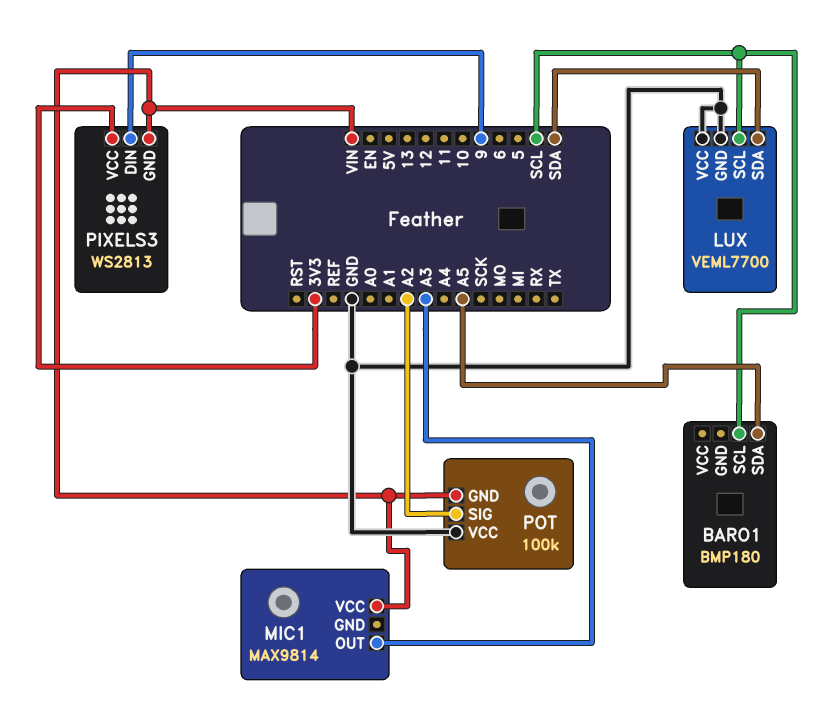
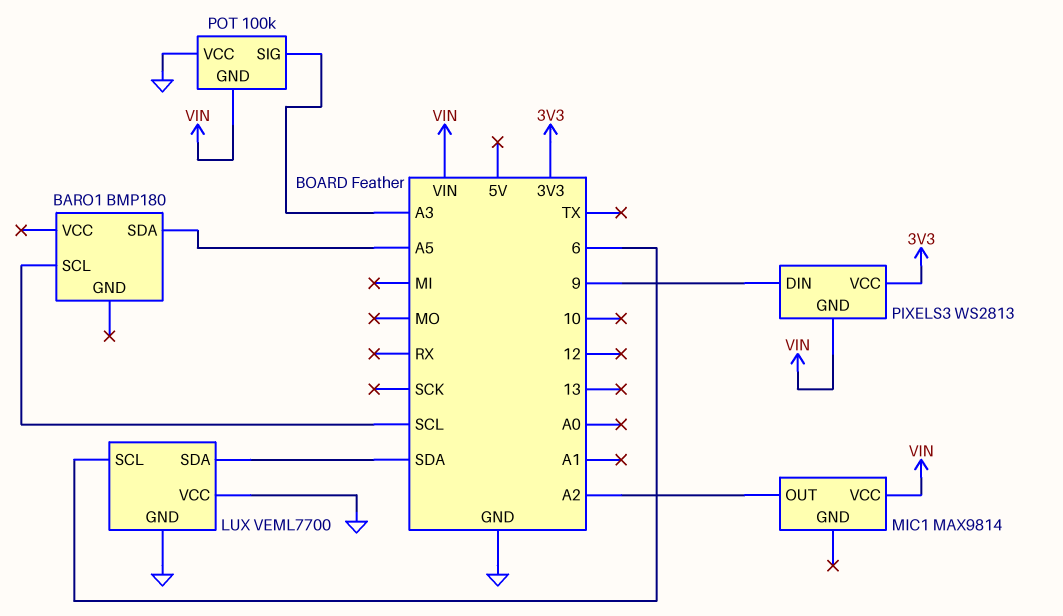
LUX pin SCL: SCL -> 6
MIC1 pin OUT: A3 -> A2
POT pin SIG: A2 -> A3

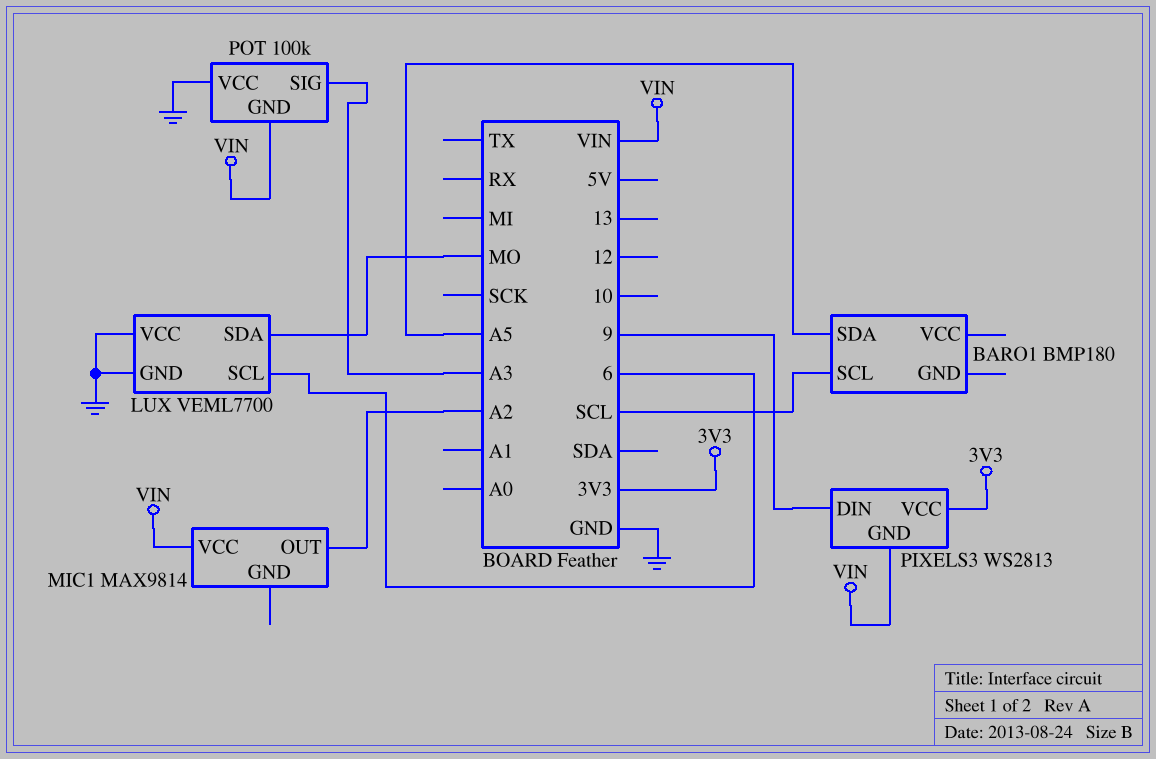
LUX pin SDA: SDA -> MO

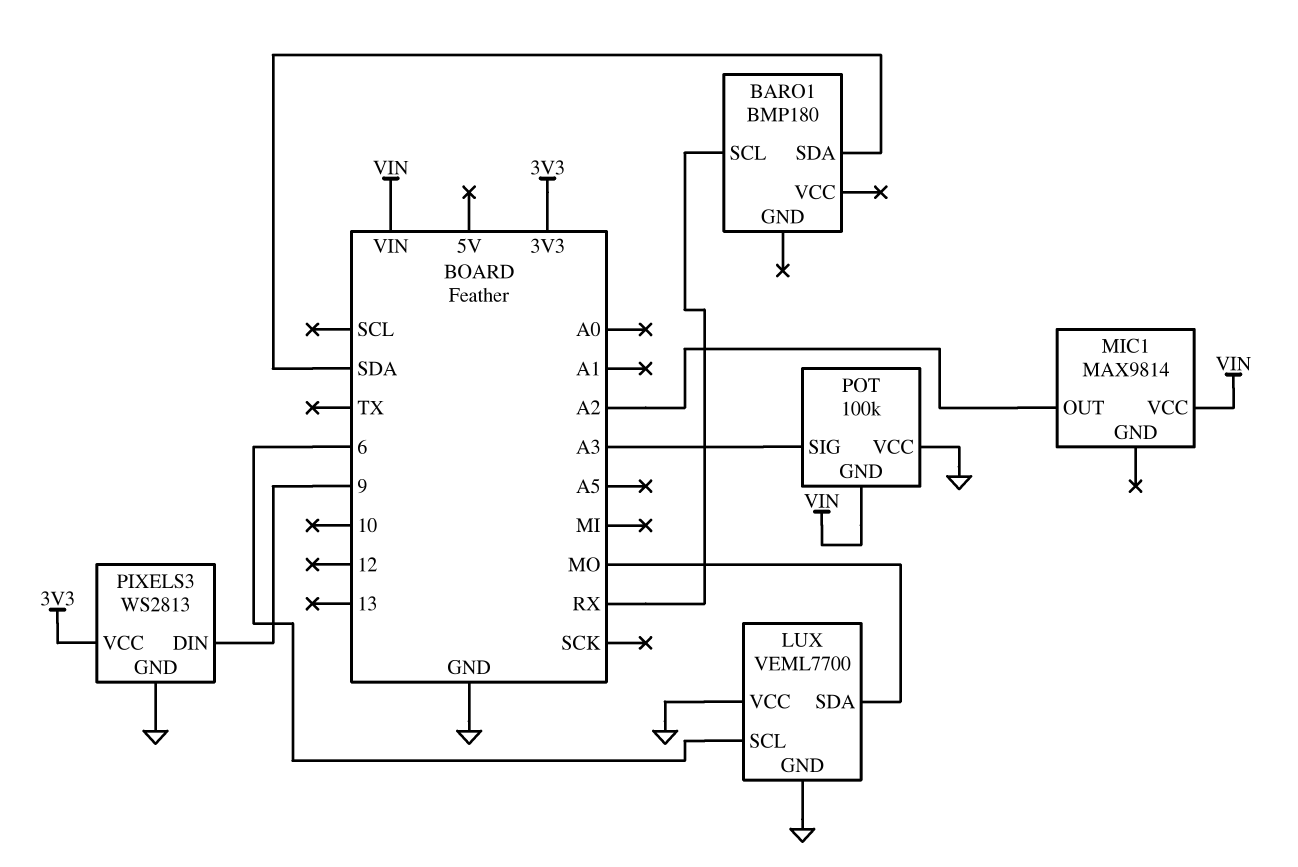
BARO1 pin SCL: SCL -> RX
BARO1 pin SDA: A5 -> SDA
PIXELS3 pin GND: VIN -> GND

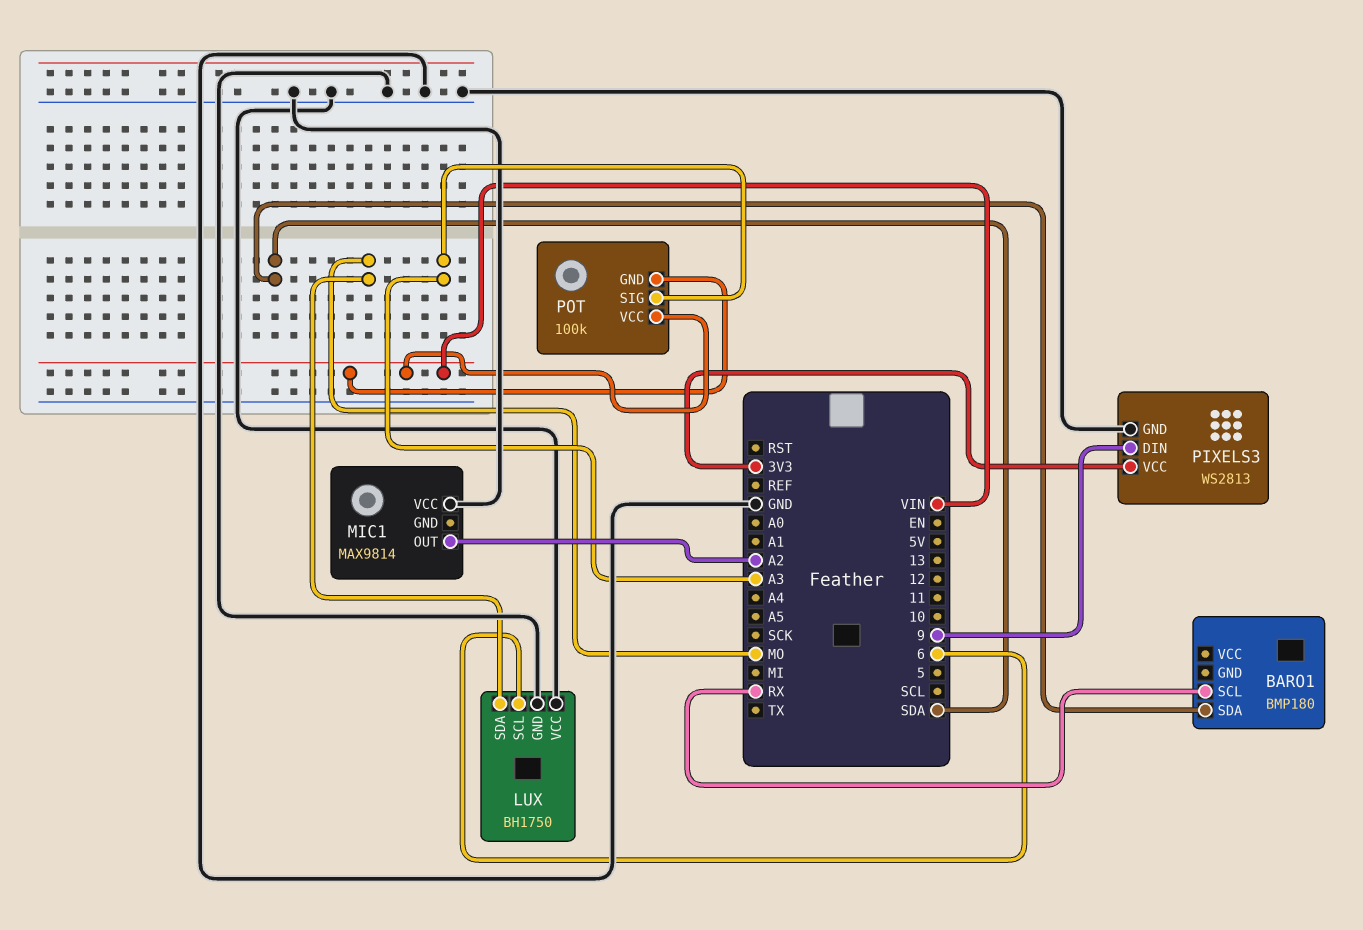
LUX: VEML7700 -> BH1750
MIC1 pin VCC: VIN -> GND
POT pin VCC: GND -> VIN

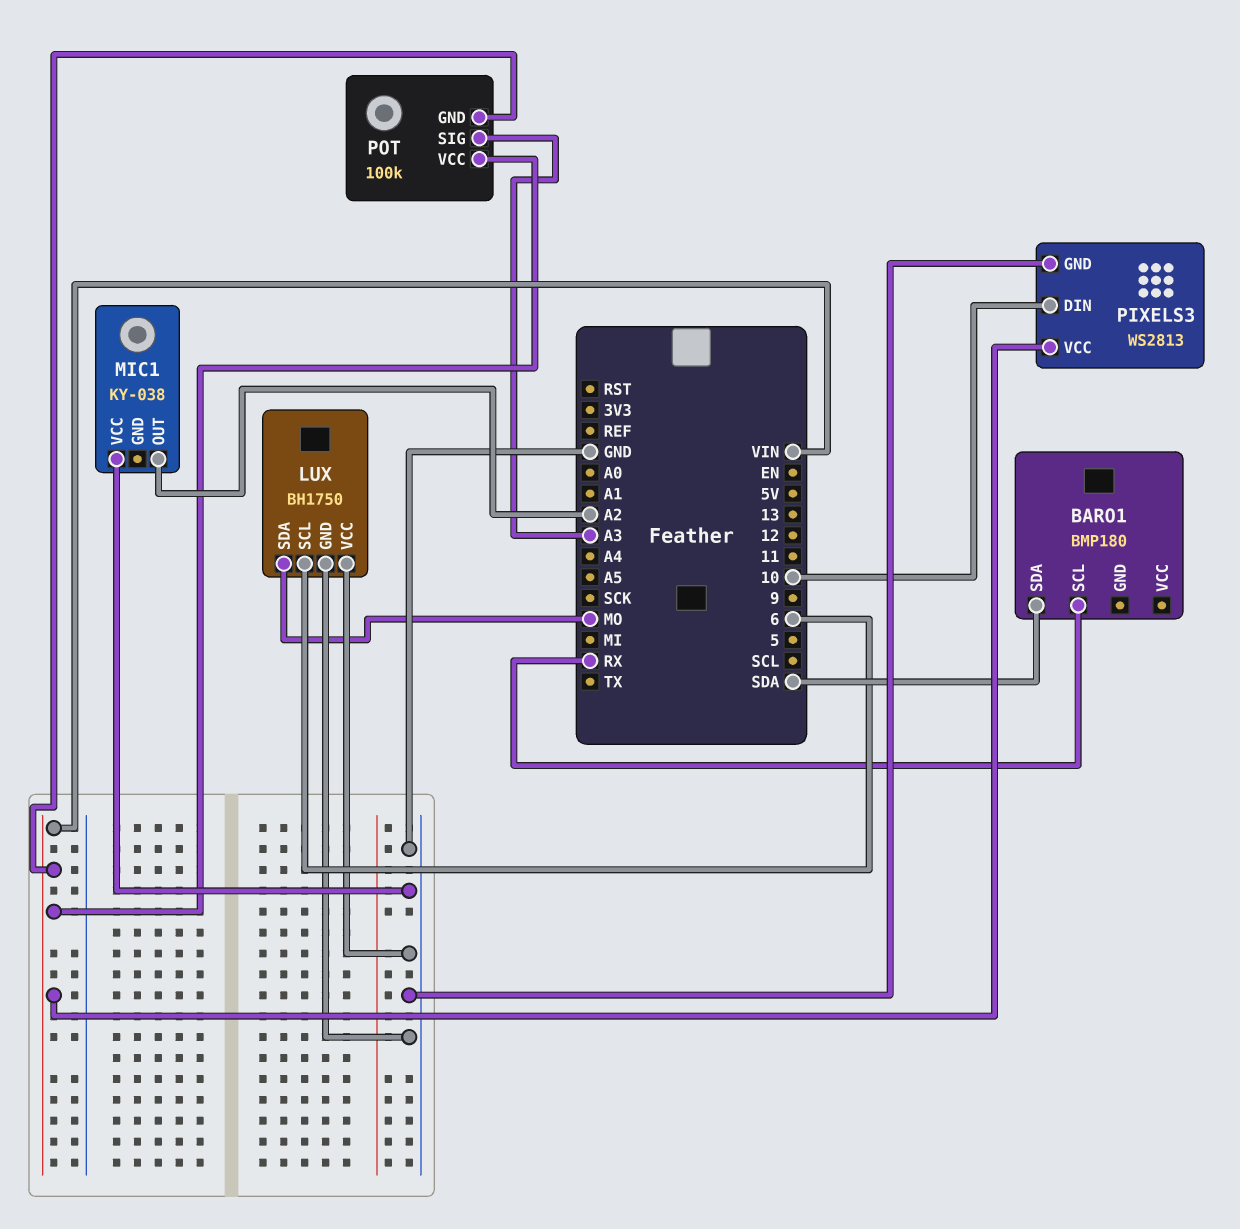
MIC1: MAX9814 -> KY-038
PIXELS3 pin DIN: 9 -> 10
PIXELS3 pin VCC: 3V3 -> VIN

